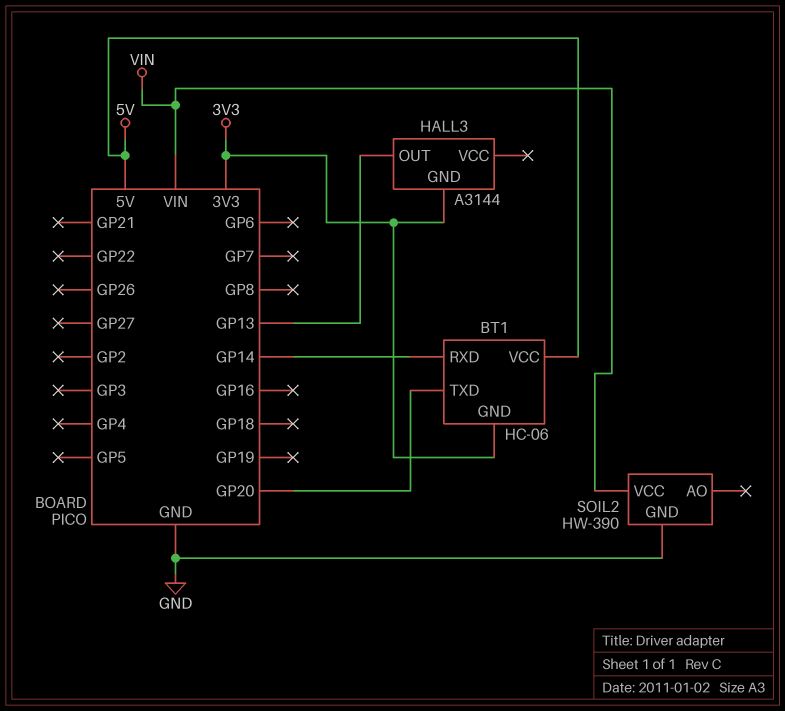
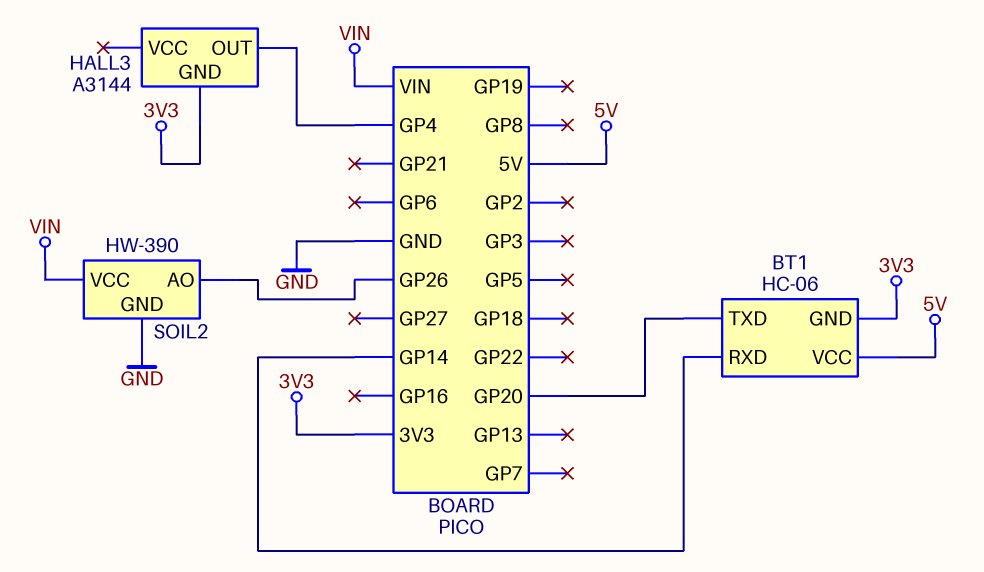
HALL3 pin OUT: GP13 -> GP4
SOIL2 pin AO: none -> GP26

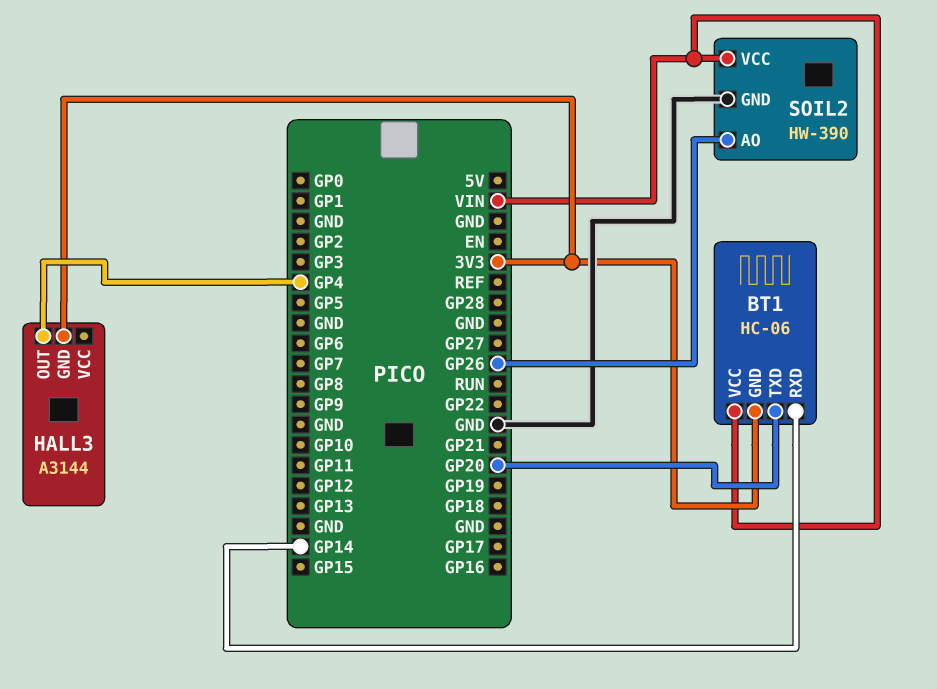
BT1 pin VCC: 5V -> VIN

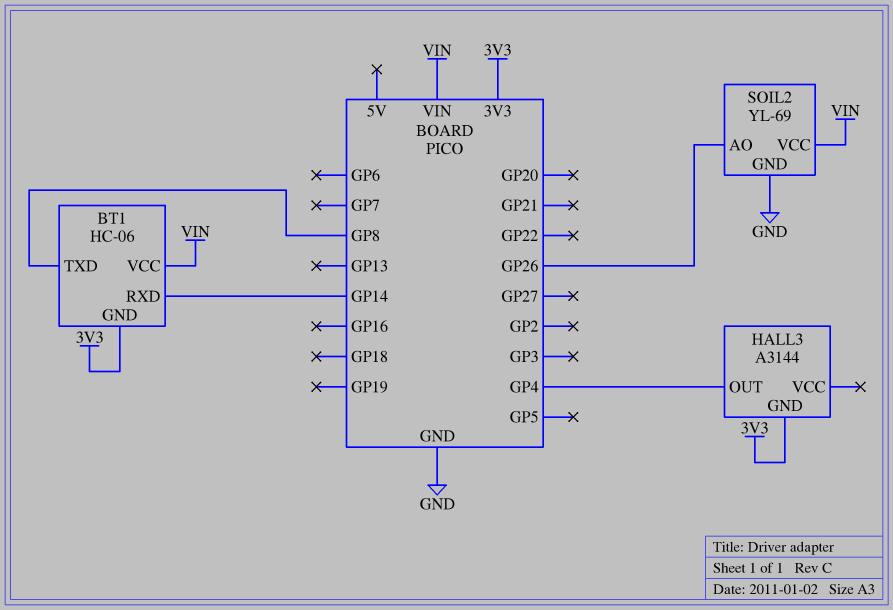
BT1 pin TXD: GP20 -> GP8
SOIL2: HW-390 -> YL-69

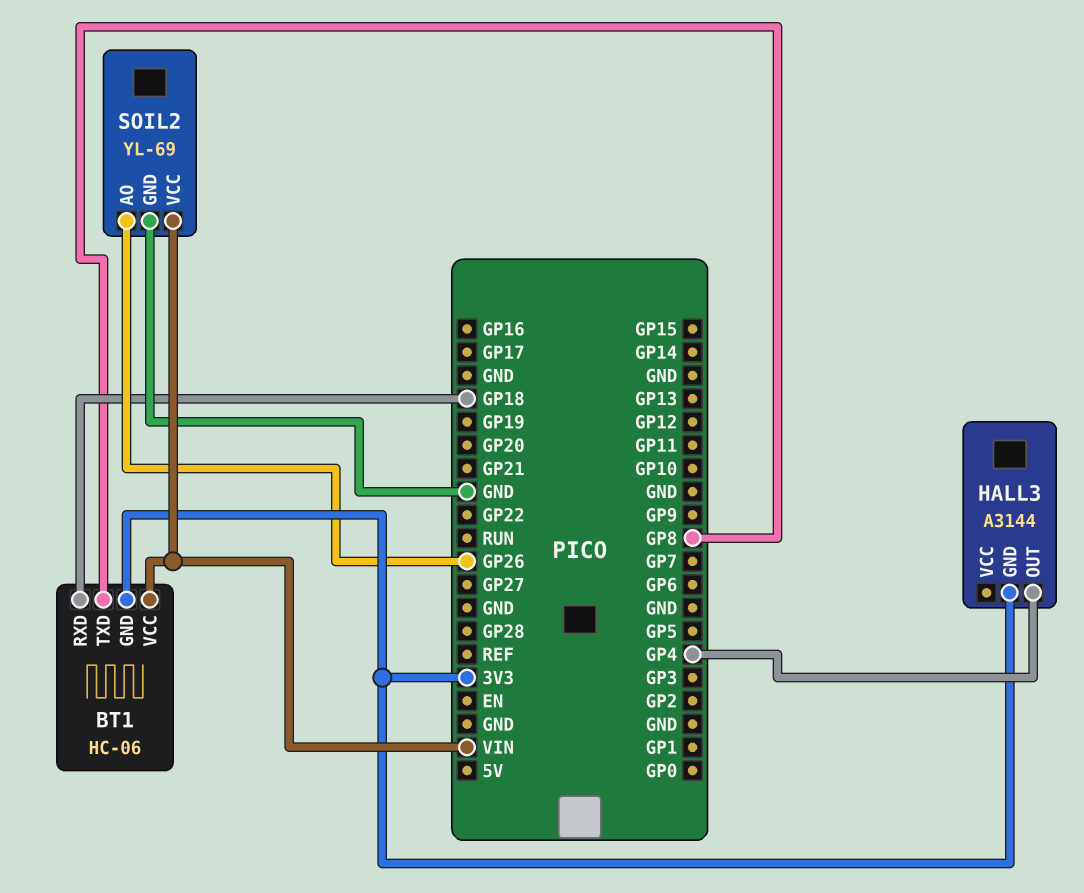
BT1 pin RXD: GP14 -> GP18

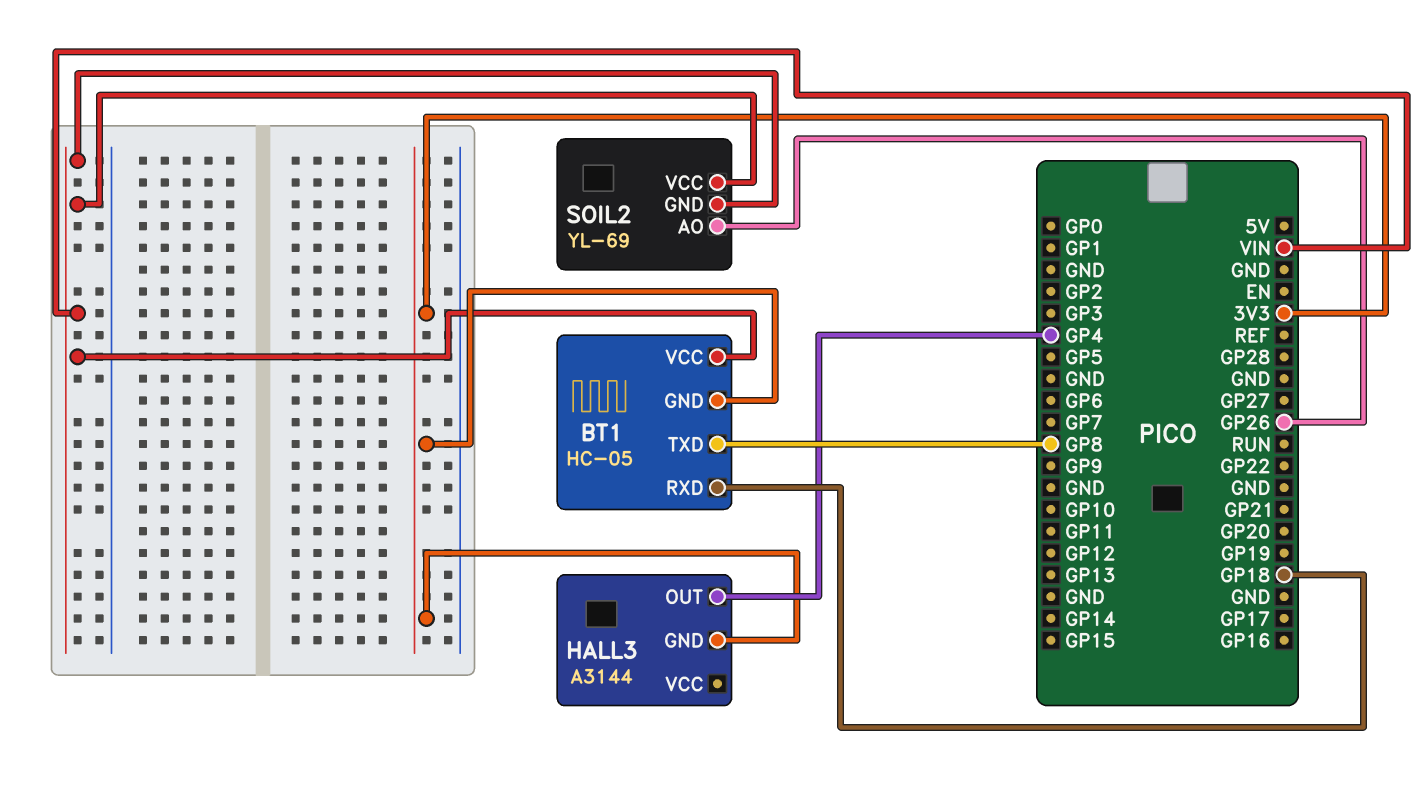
BT1: HC-06 -> HC-05
SOIL2 pin GND: GND -> VIN

